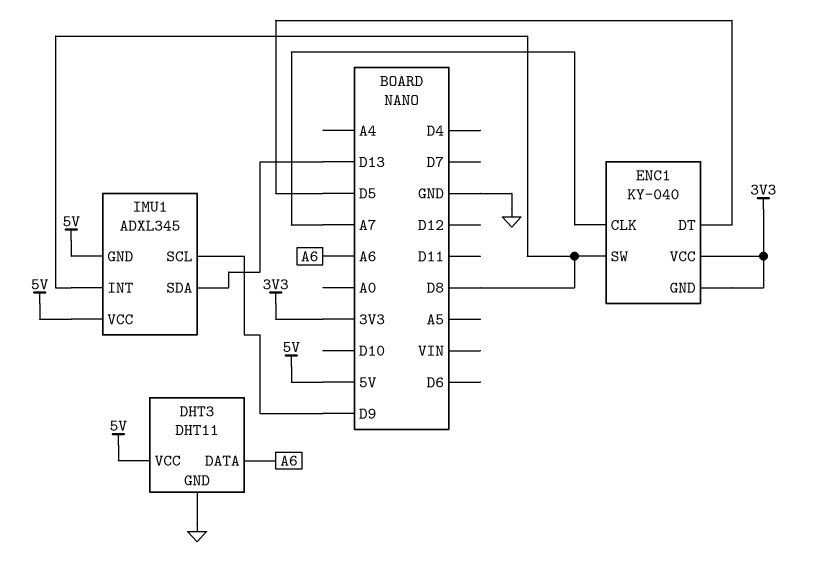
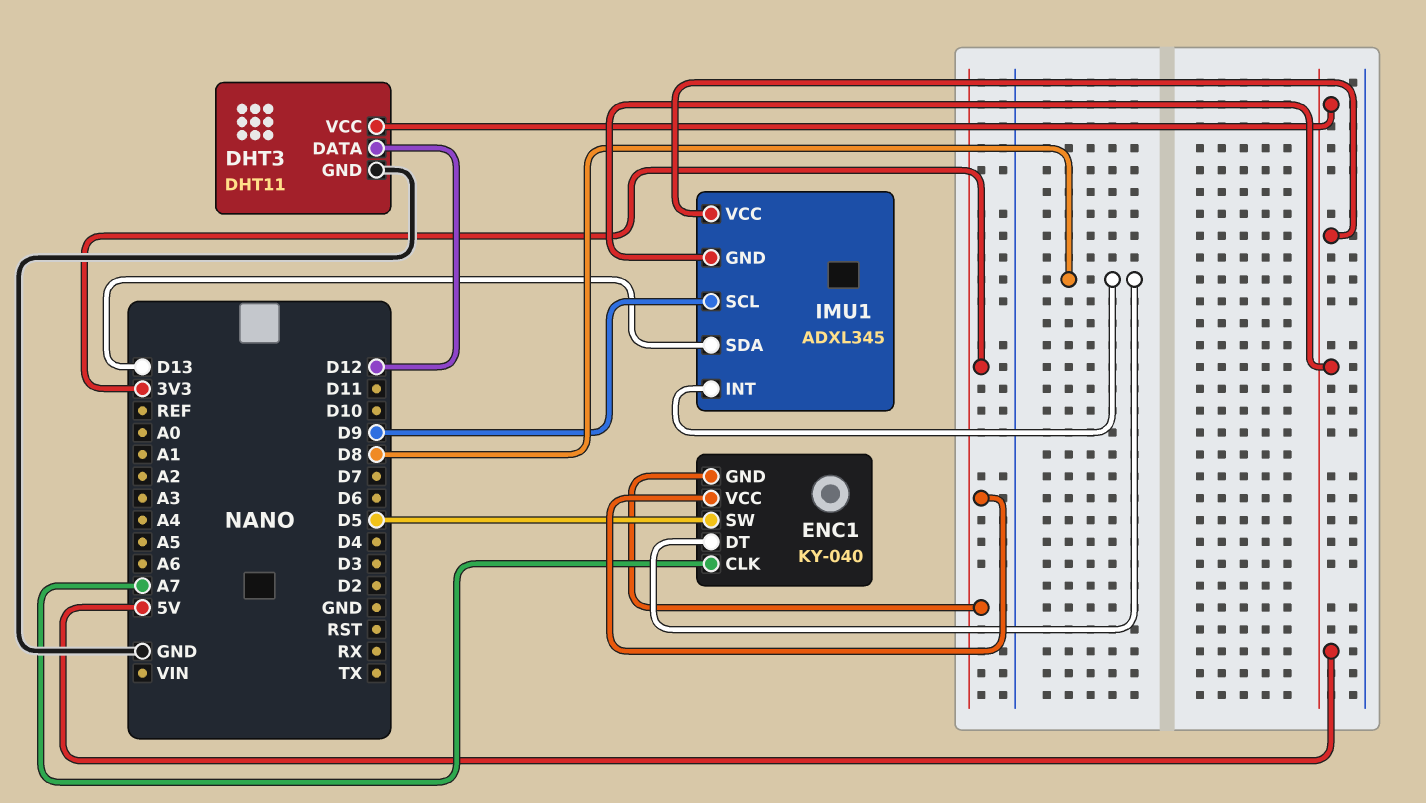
DHT3 pin DATA: A6 -> D12
ENC1 pin DT: D5 -> D8
ENC1 pin SW: D8 -> D5

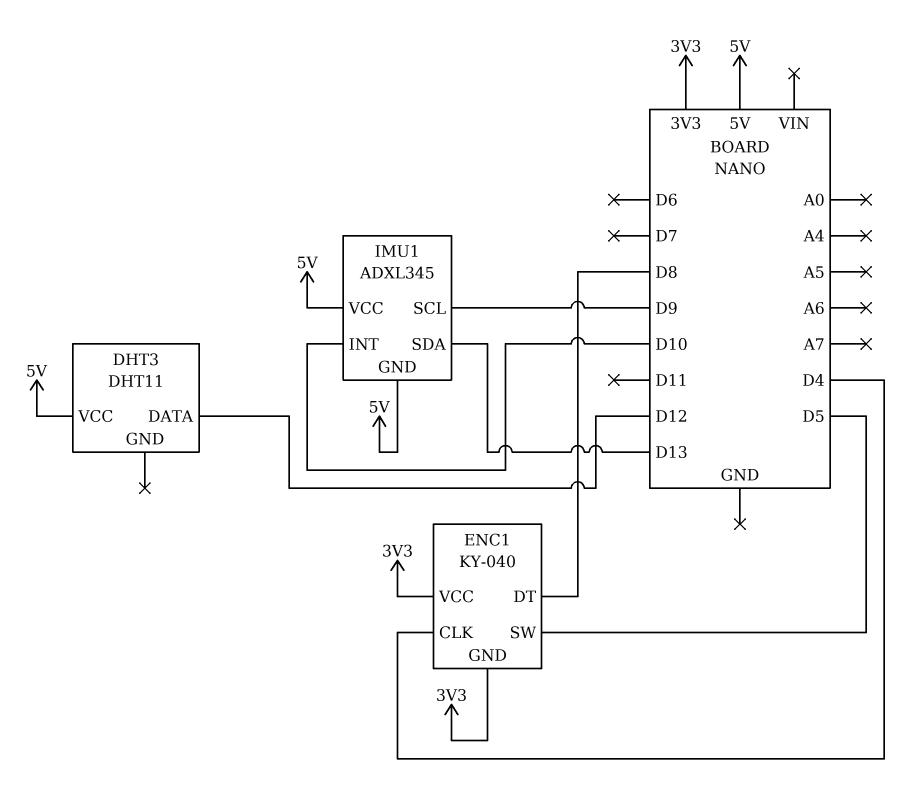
DHT3 pin GND: GND -> none
ENC1 pin CLK: A7 -> D4
IMU1 pin INT: D8 -> D10

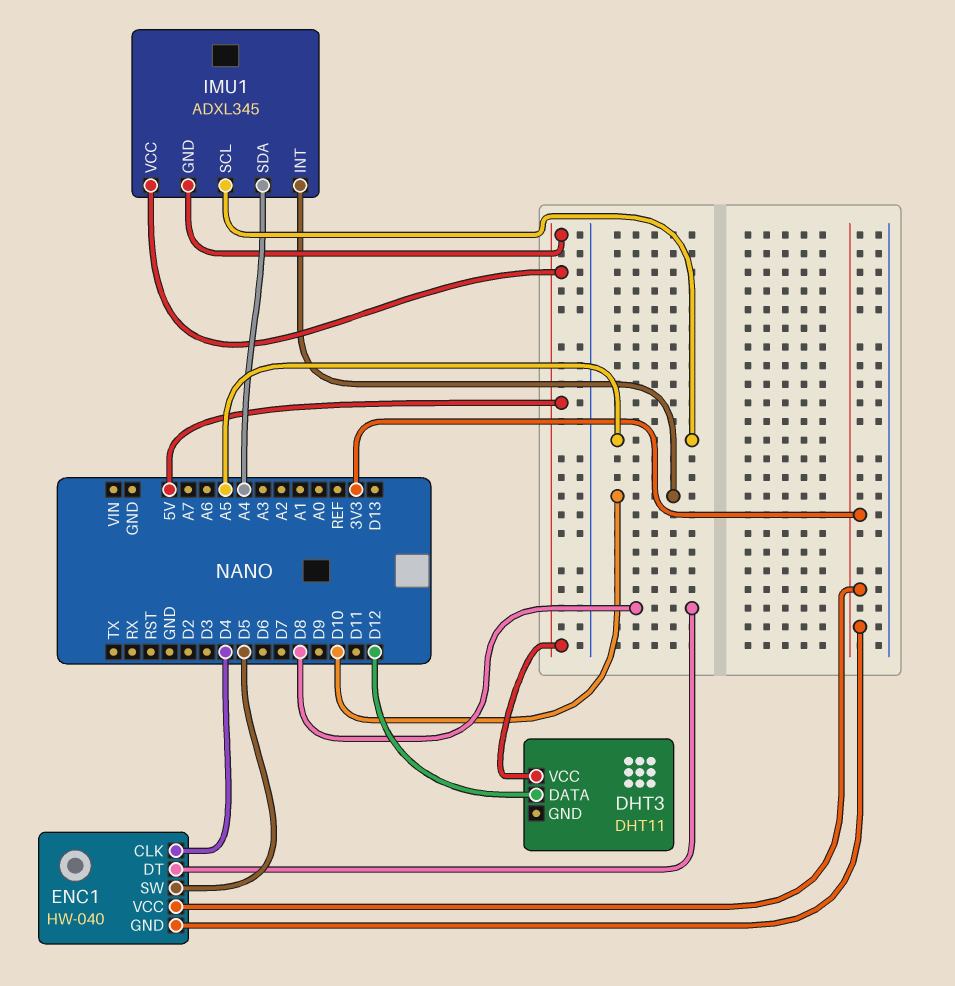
ENC1: KY-040 -> HW-040
IMU1 pin SCL: D9 -> A5
IMU1 pin SDA: D13 -> A4

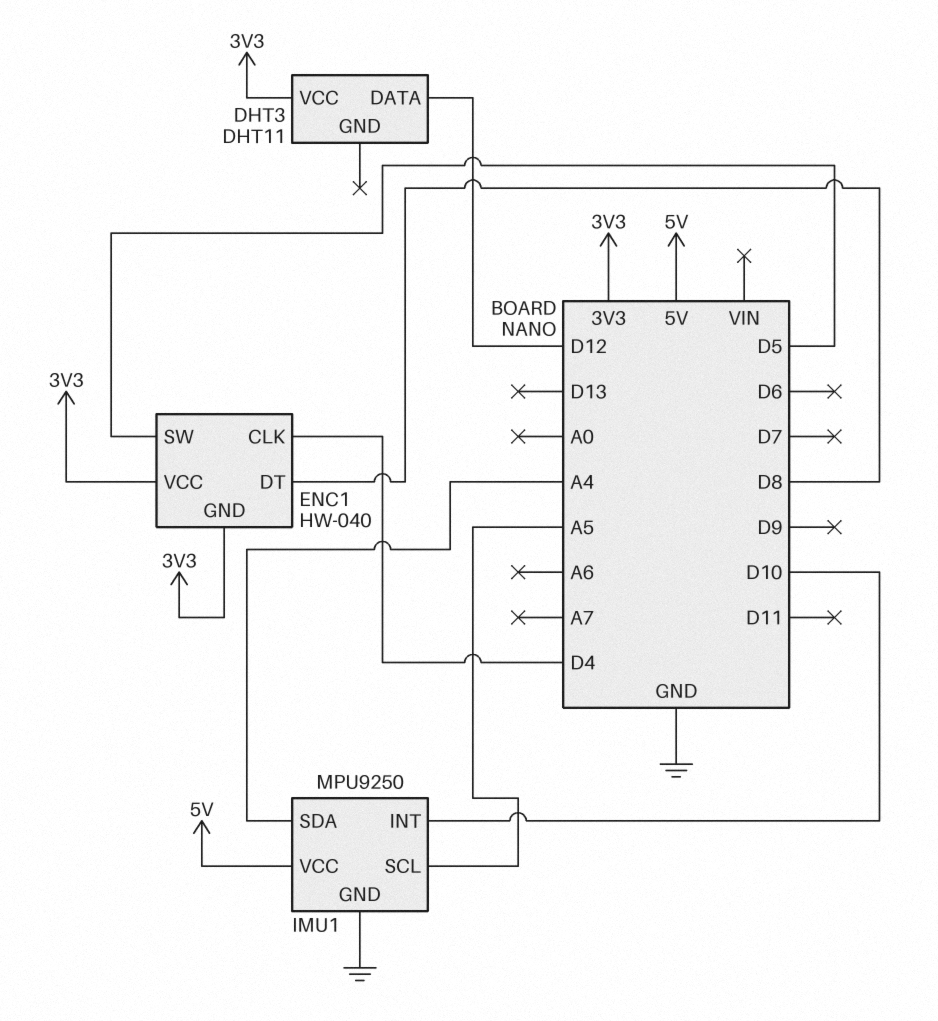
DHT3 pin VCC: 5V -> 3V3
IMU1: ADXL345 -> MPU9250
IMU1 pin GND: 5V -> GND

